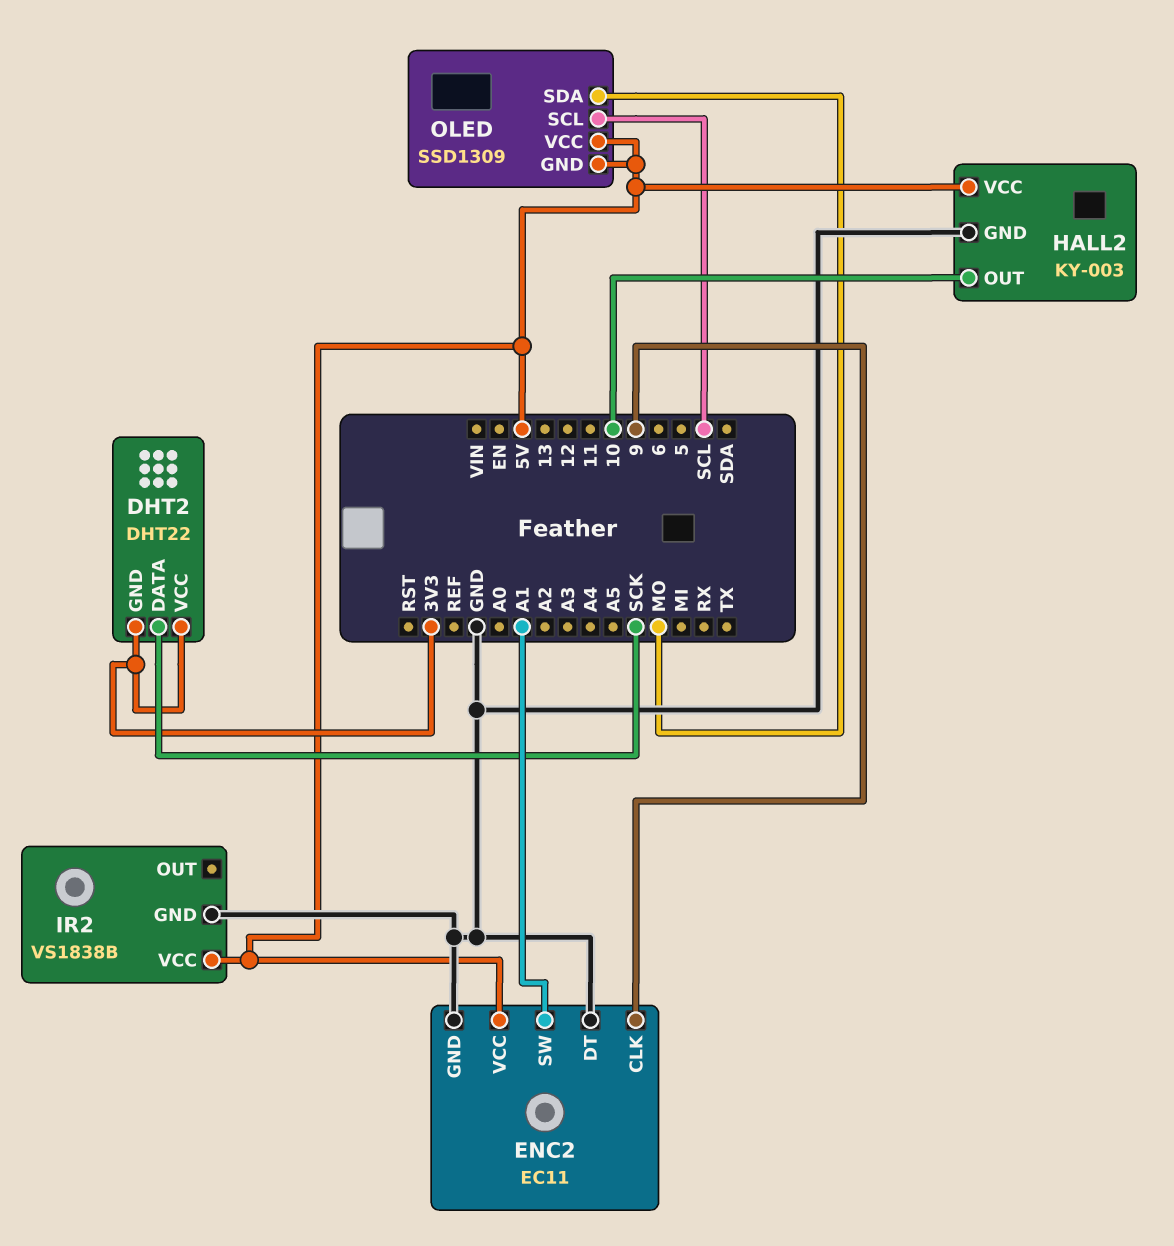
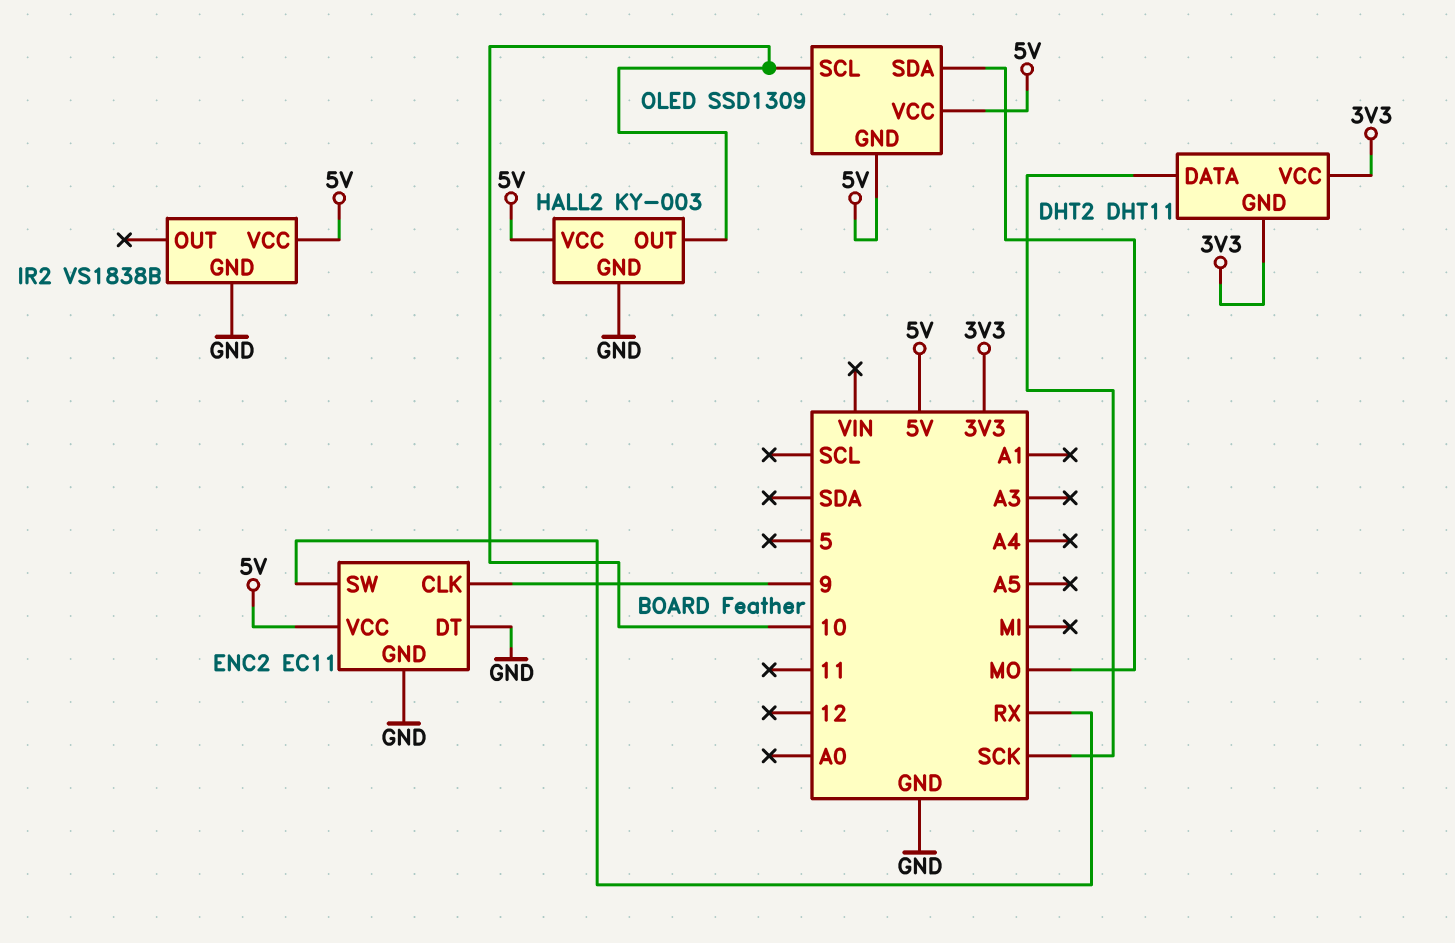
DHT2: DHT22 -> DHT11
ENC2 pin SW: A1 -> RX
OLED pin SCL: SCL -> 10

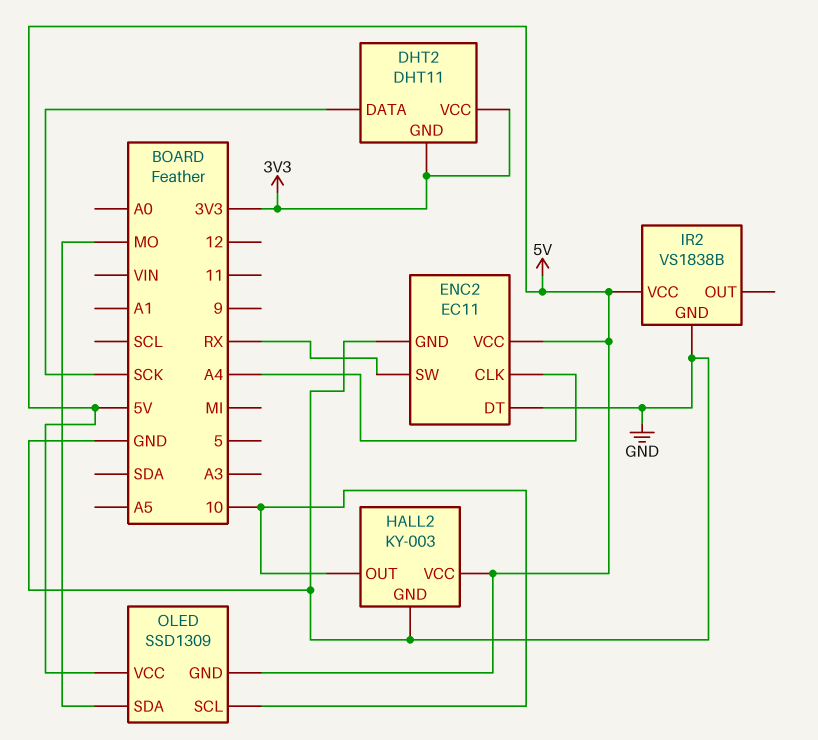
ENC2 pin CLK: 9 -> A4

